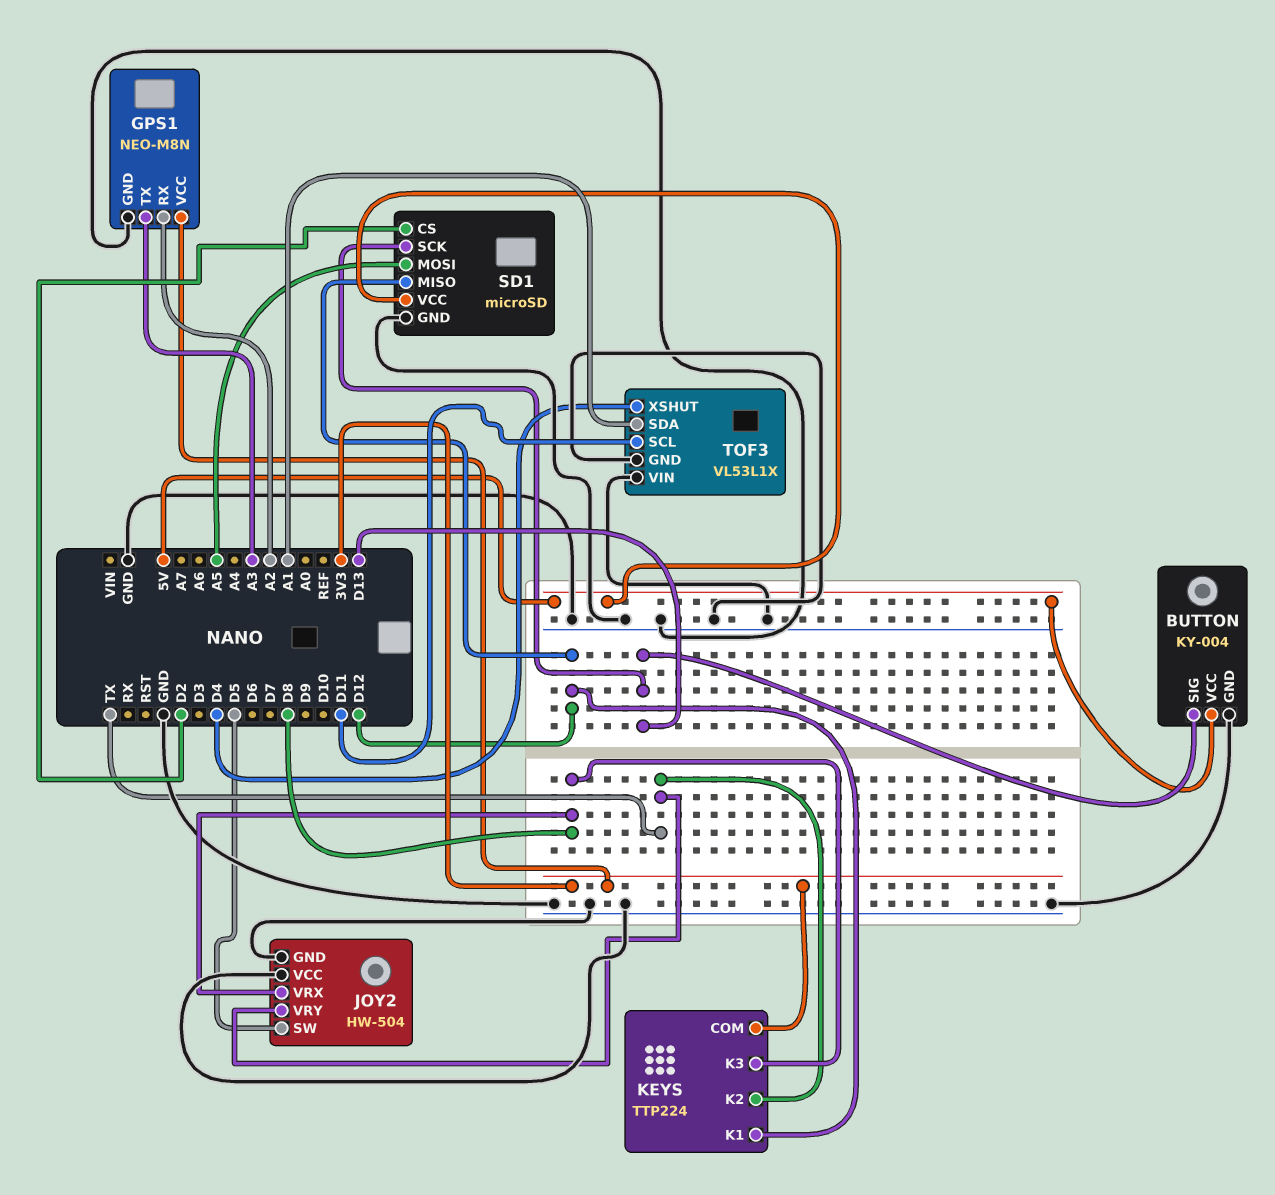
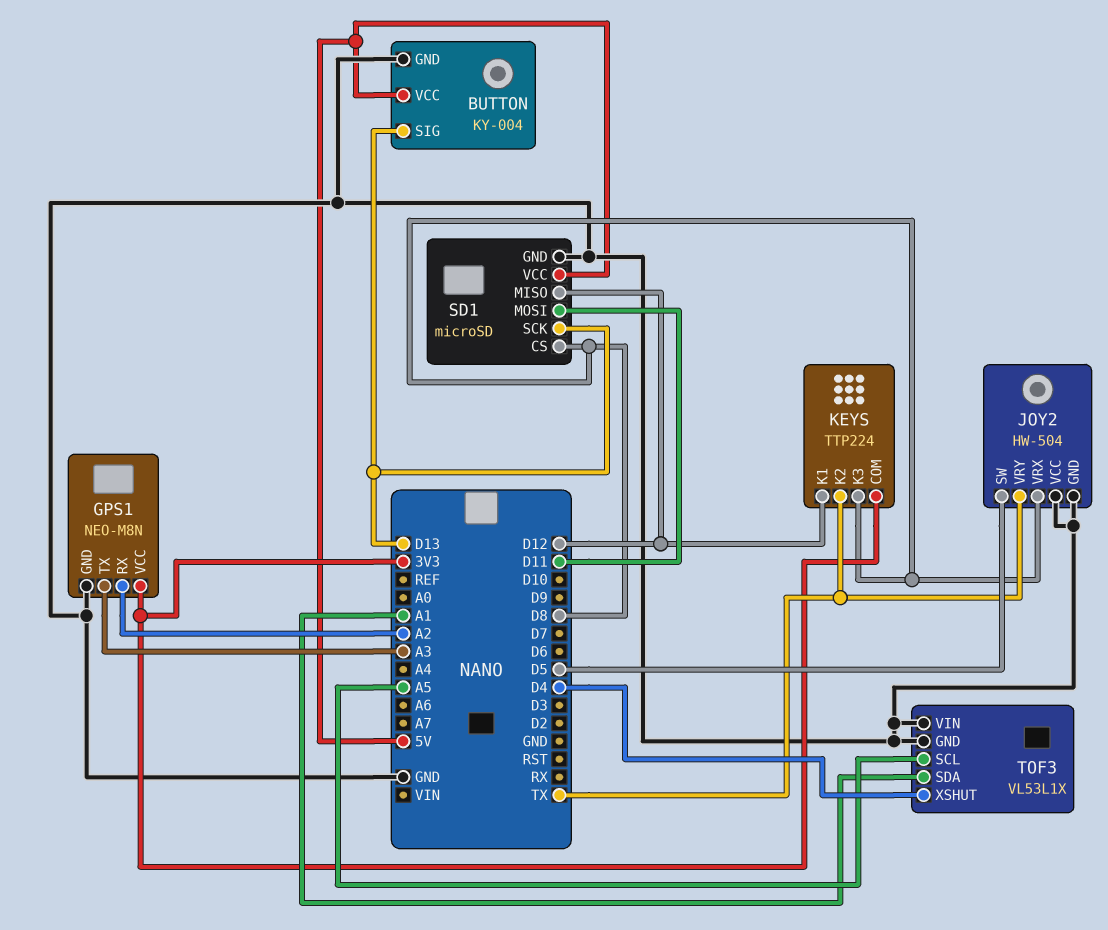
SD1 pin CS: D2 -> D8
SD1 pin MOSI: A5 -> D11
TOF3 pin SCL: D11 -> A5

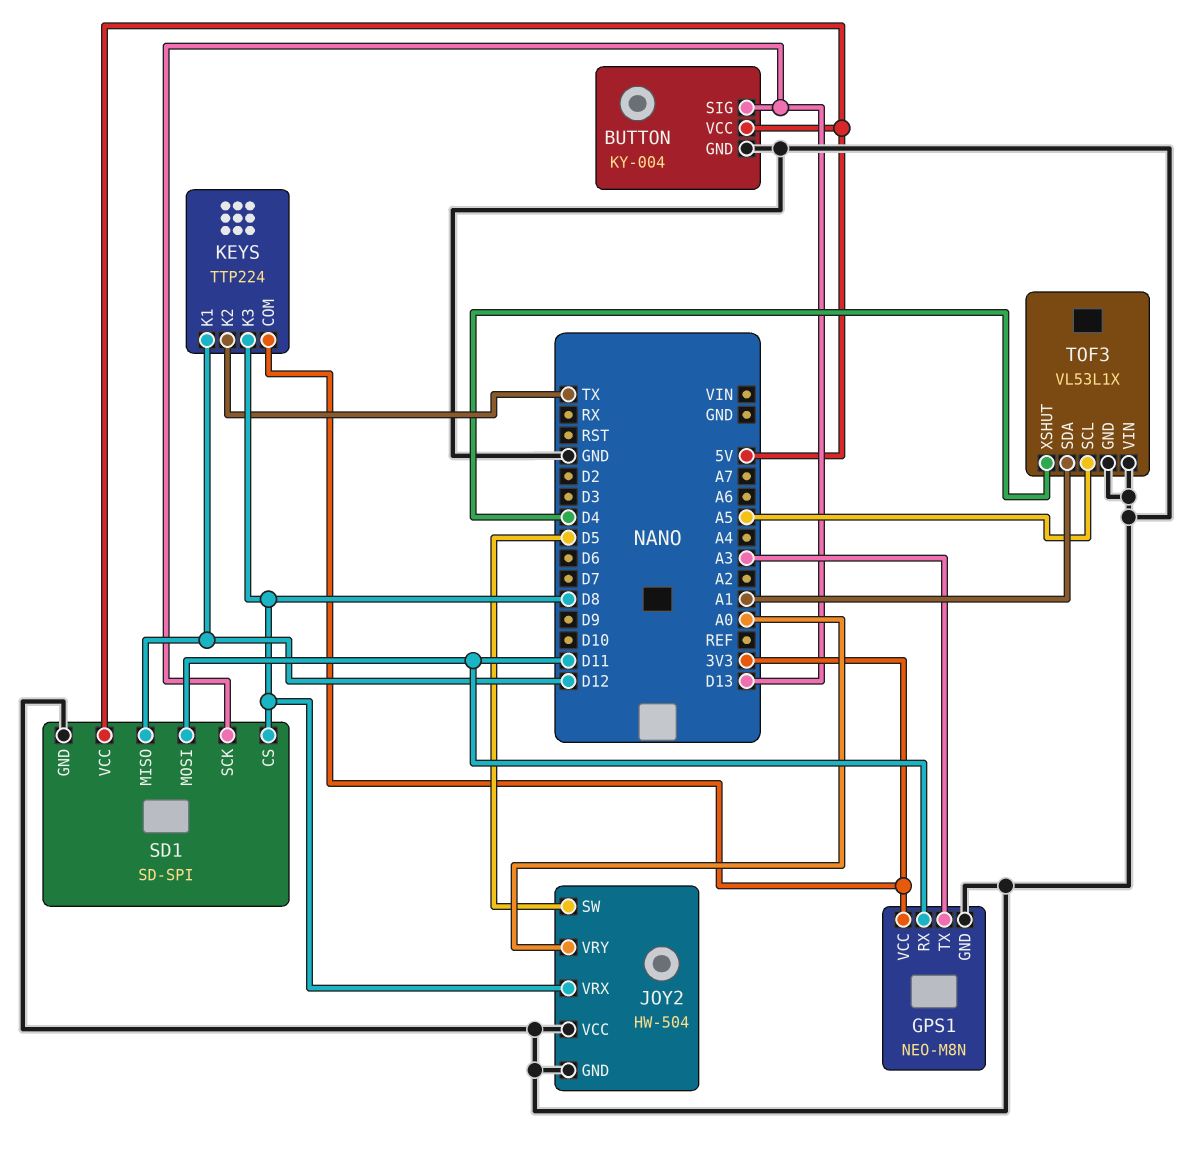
GPS1 pin RX: A2 -> D11
JOY2 pin VRY: TX -> A0
SD1: microSD -> SD-SPI

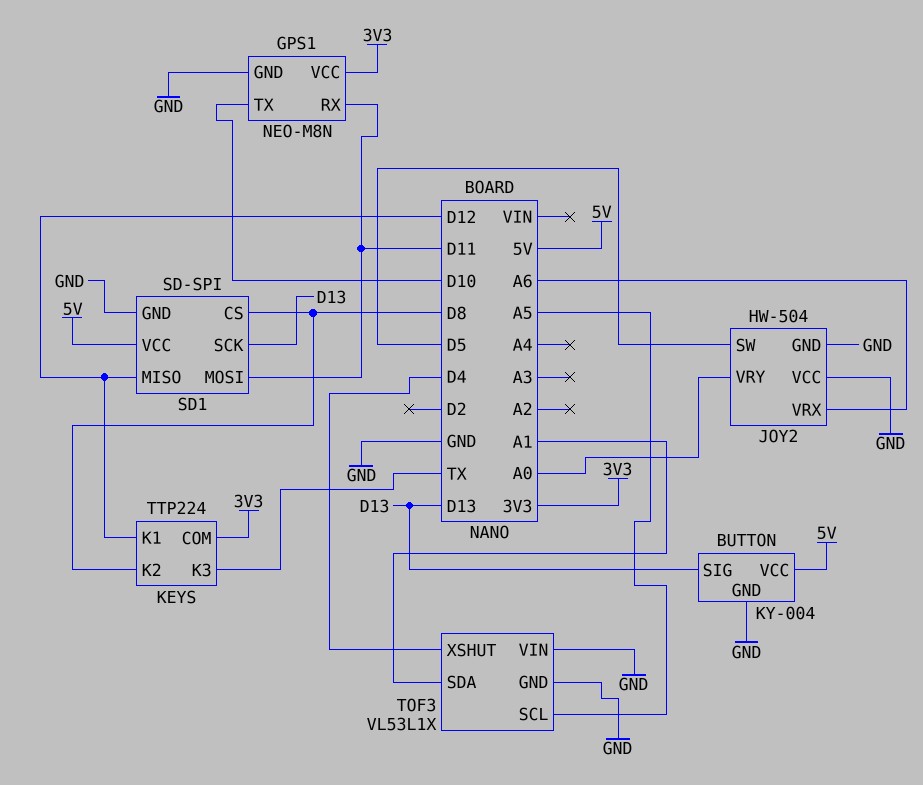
GPS1 pin TX: A3 -> D10
JOY2 pin VRX: D8 -> A6
KEYS pin K2: TX -> D8
KEYS pin K3: D8 -> TX

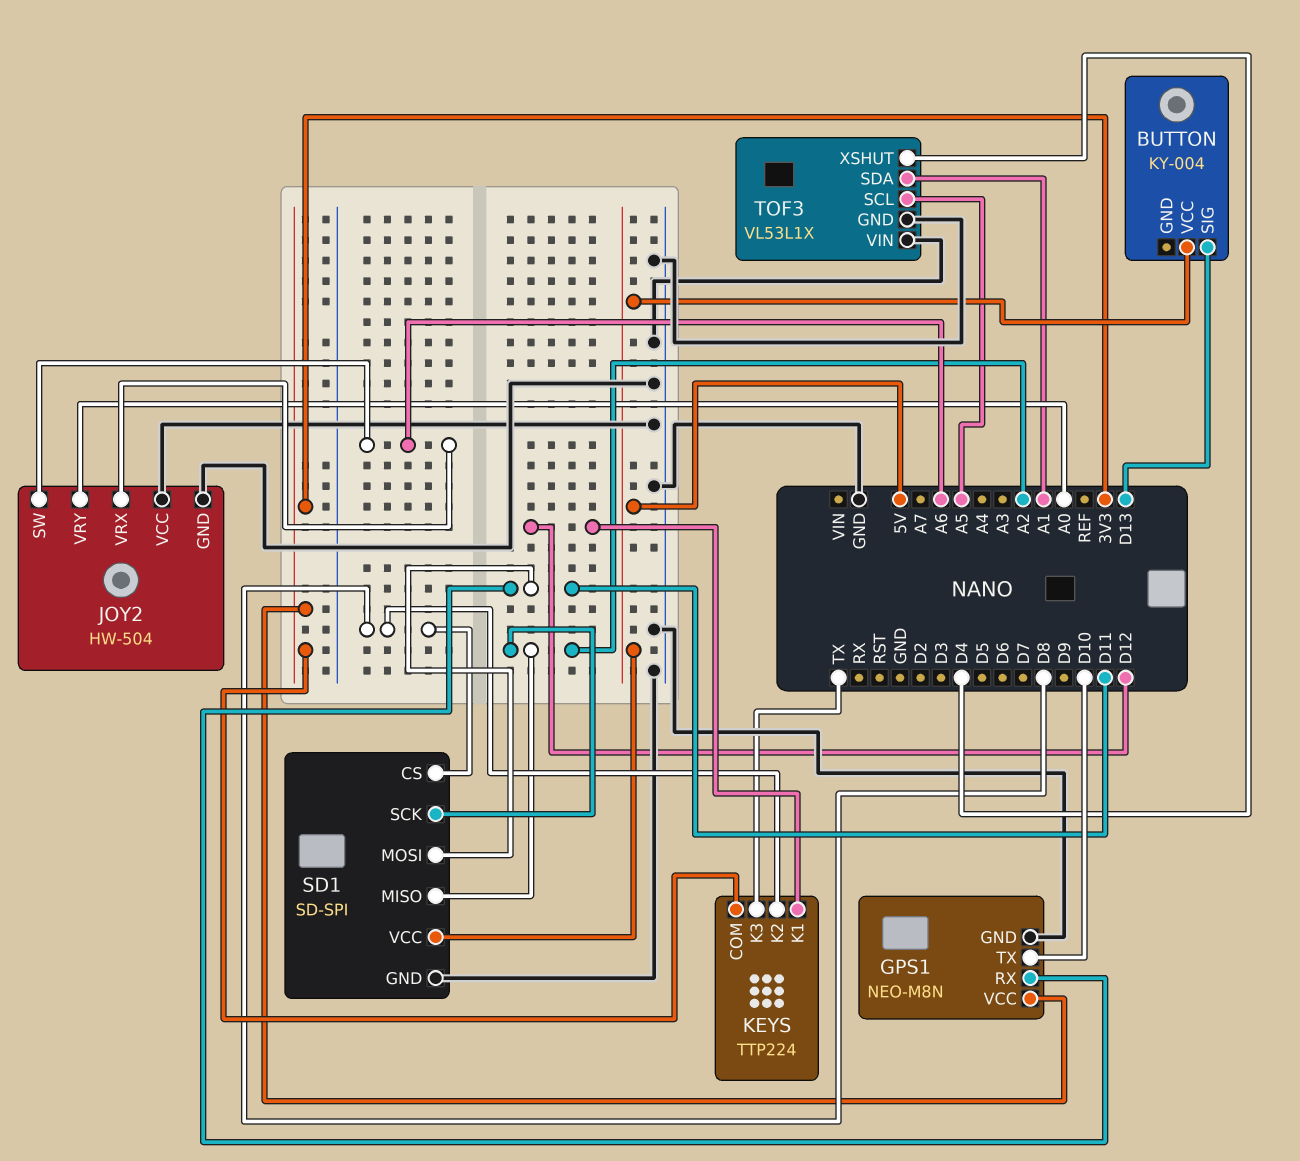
BUTTON pin GND: GND -> none
JOY2 pin SW: D5 -> A6
SD1 pin MISO: D12 -> A2
SD1 pin SCK: D13 -> A2

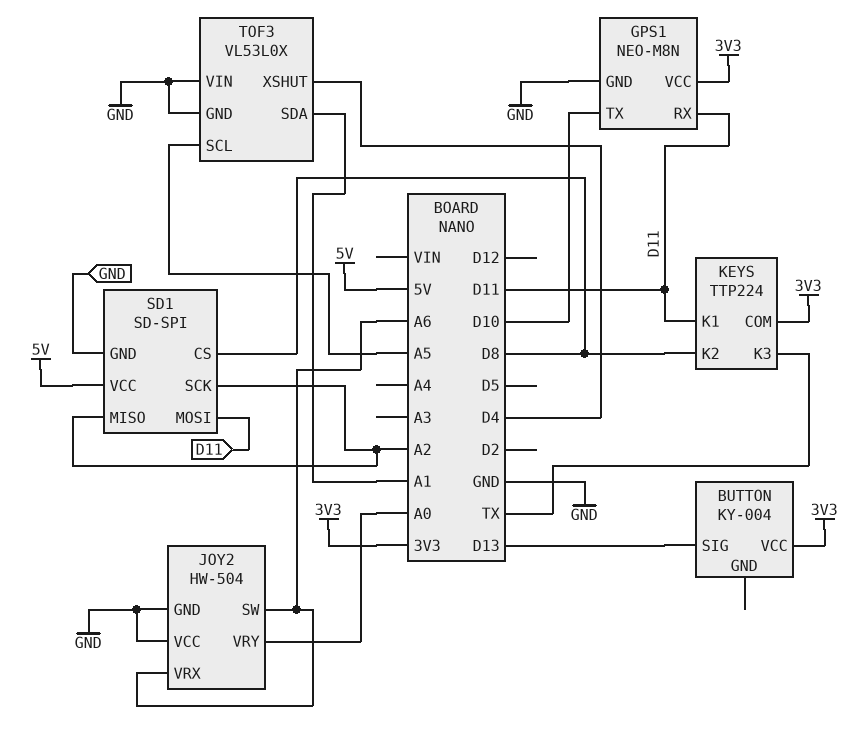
BUTTON pin VCC: 5V -> 3V3
KEYS pin K1: D12 -> D11
TOF3: VL53L1X -> VL53L0X

